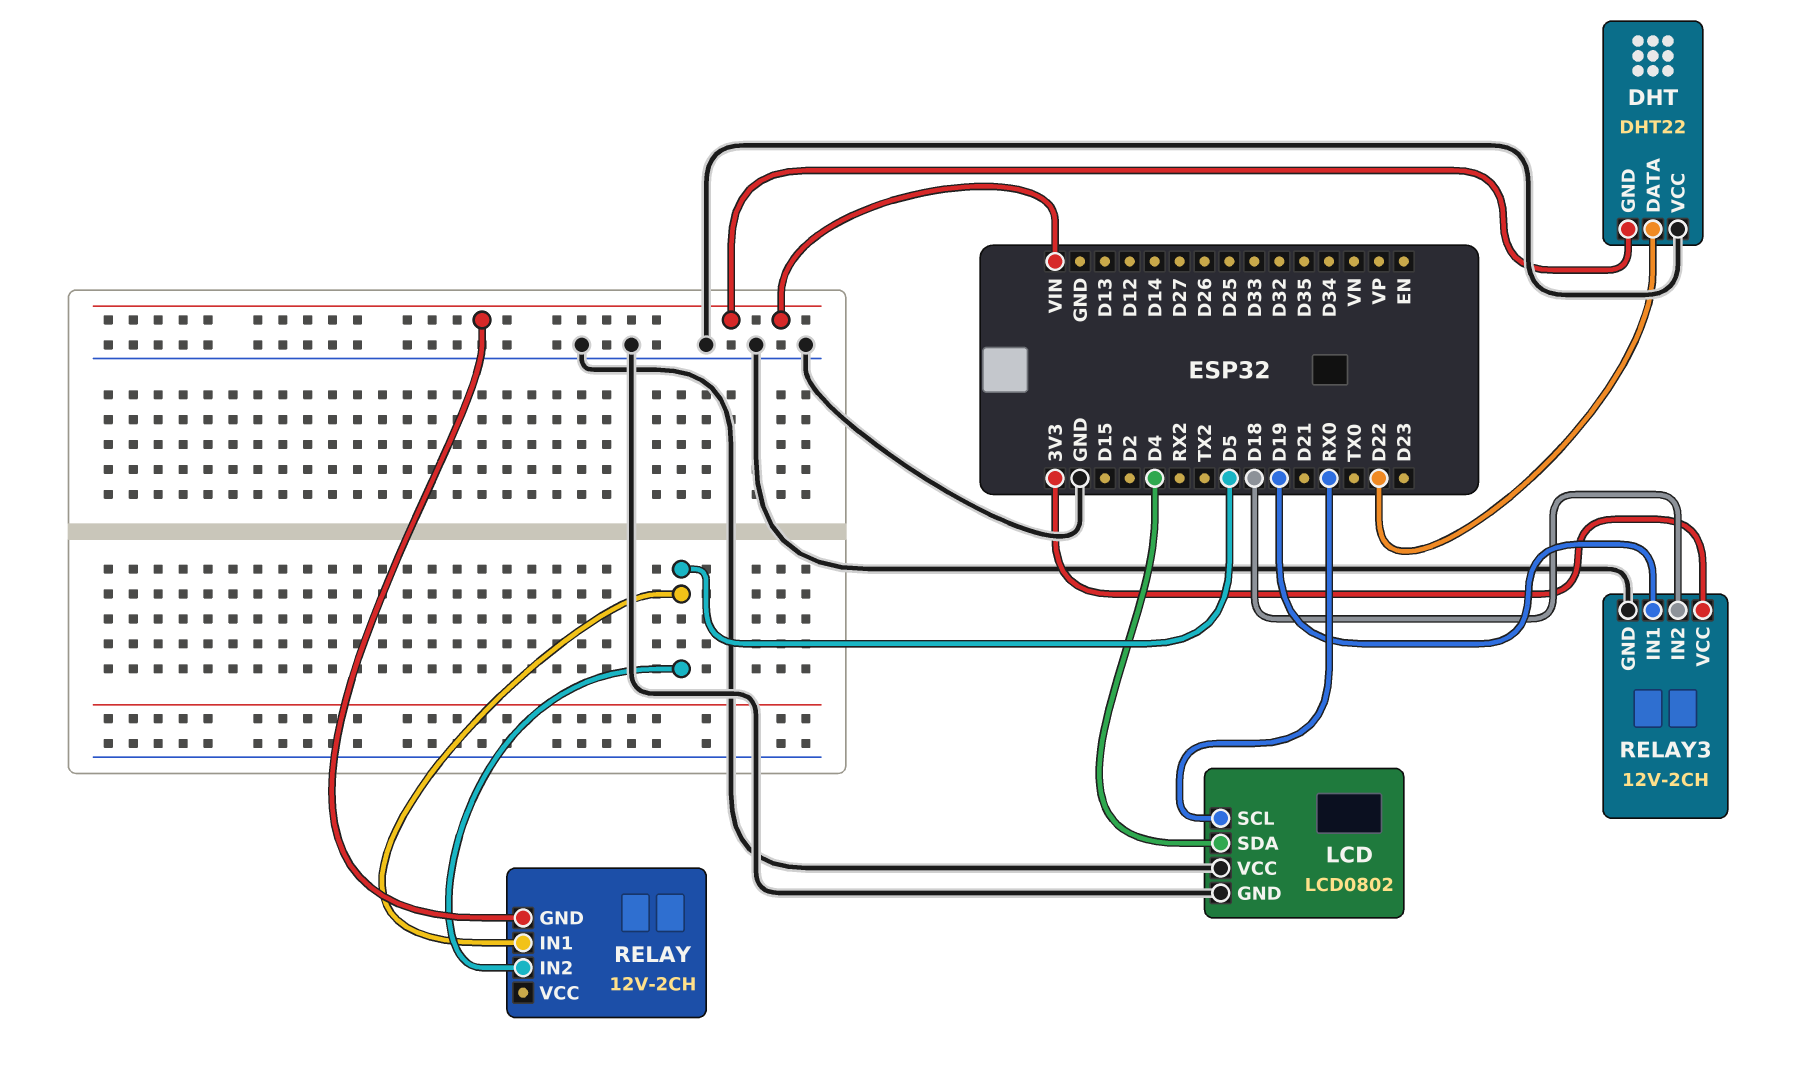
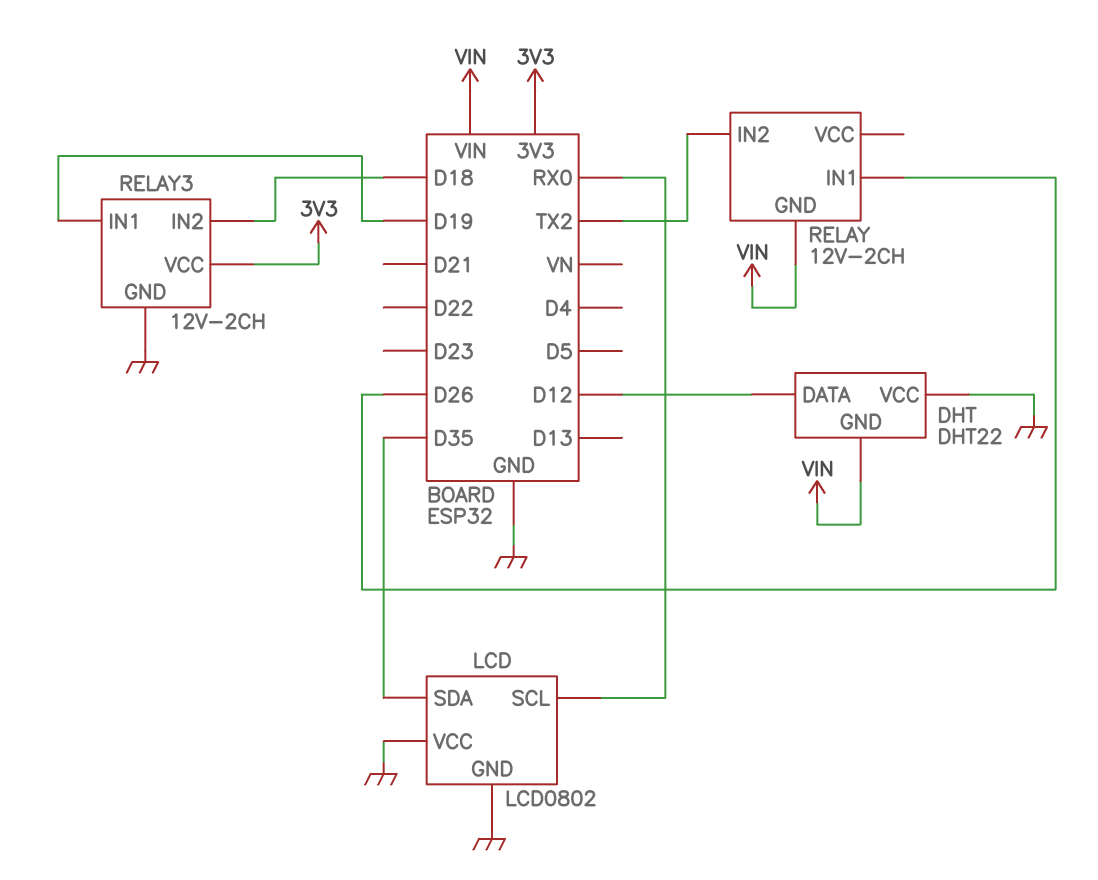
DHT pin DATA: D22 -> D12
LCD pin SDA: D4 -> D35
RELAY pin IN1: D5 -> D26
RELAY pin IN2: D5 -> TX2

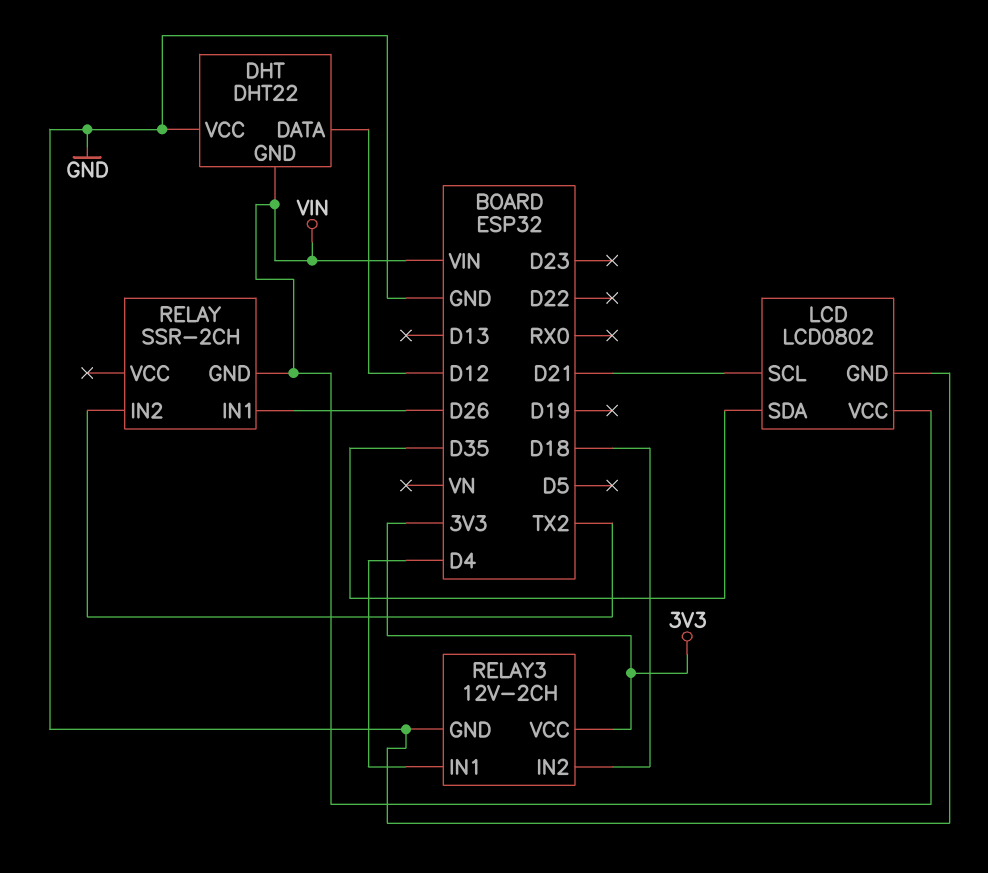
LCD pin SCL: RX0 -> D21
LCD pin VCC: GND -> VIN
RELAY: 12V-2CH -> SSR-2CH
RELAY3 pin IN1: D19 -> D4

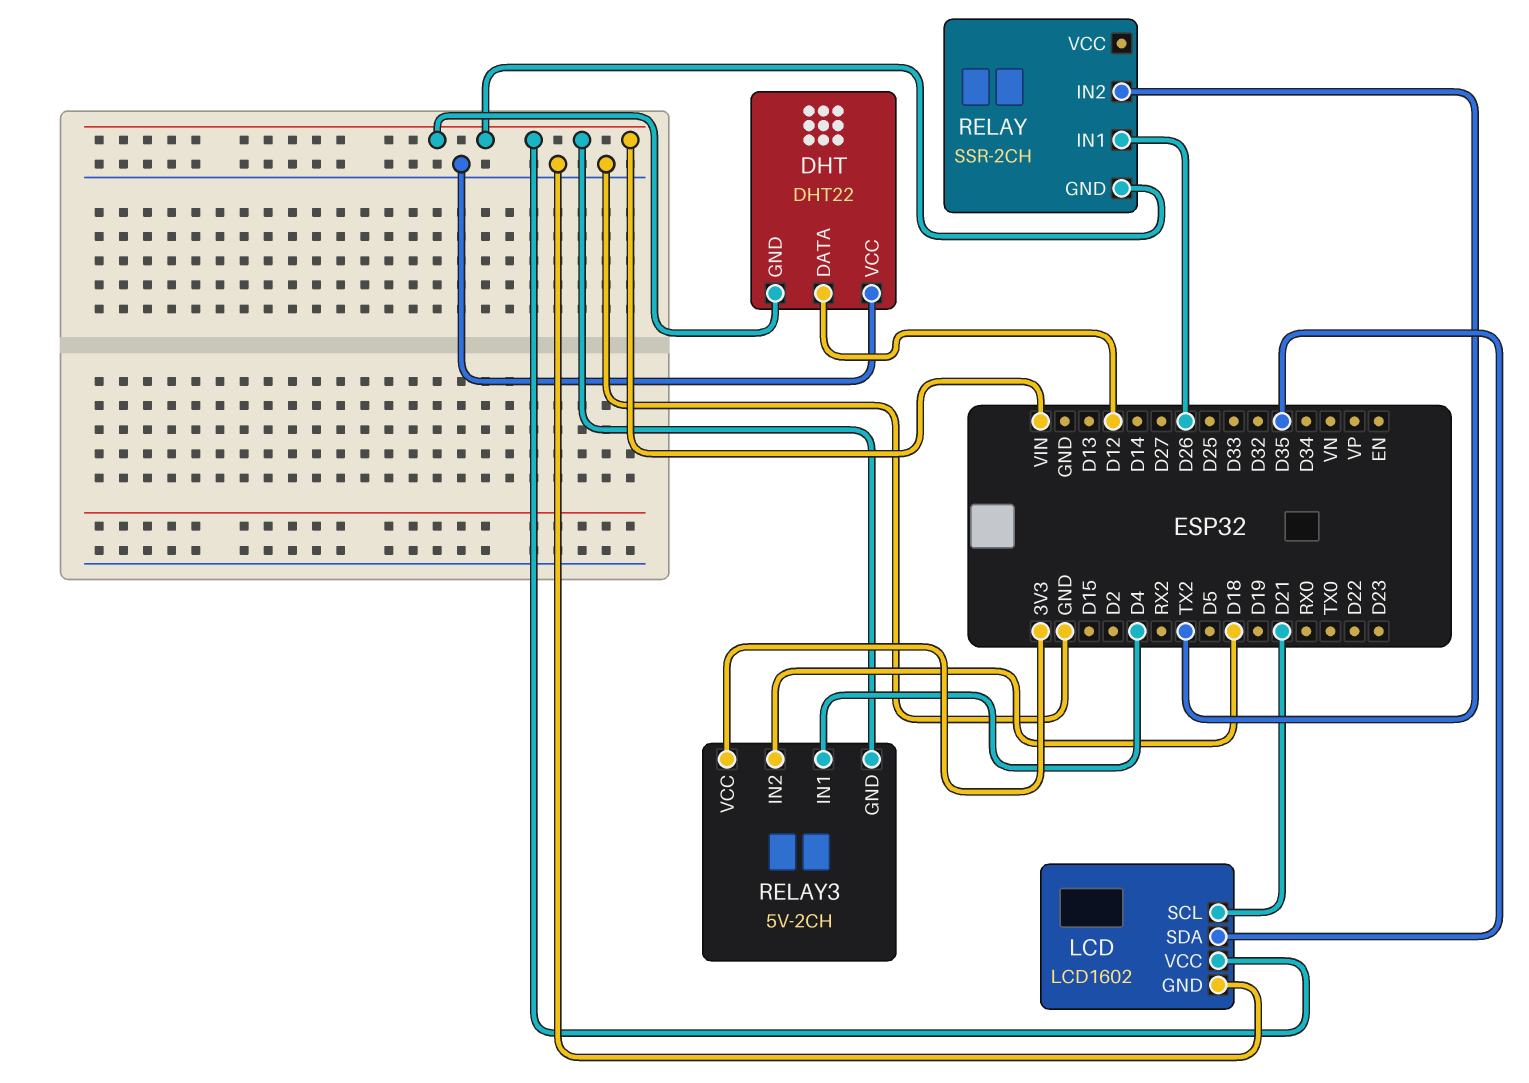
LCD: LCD0802 -> LCD1602
RELAY3: 12V-2CH -> 5V-2CH
RELAY3 pin GND: GND -> VIN

